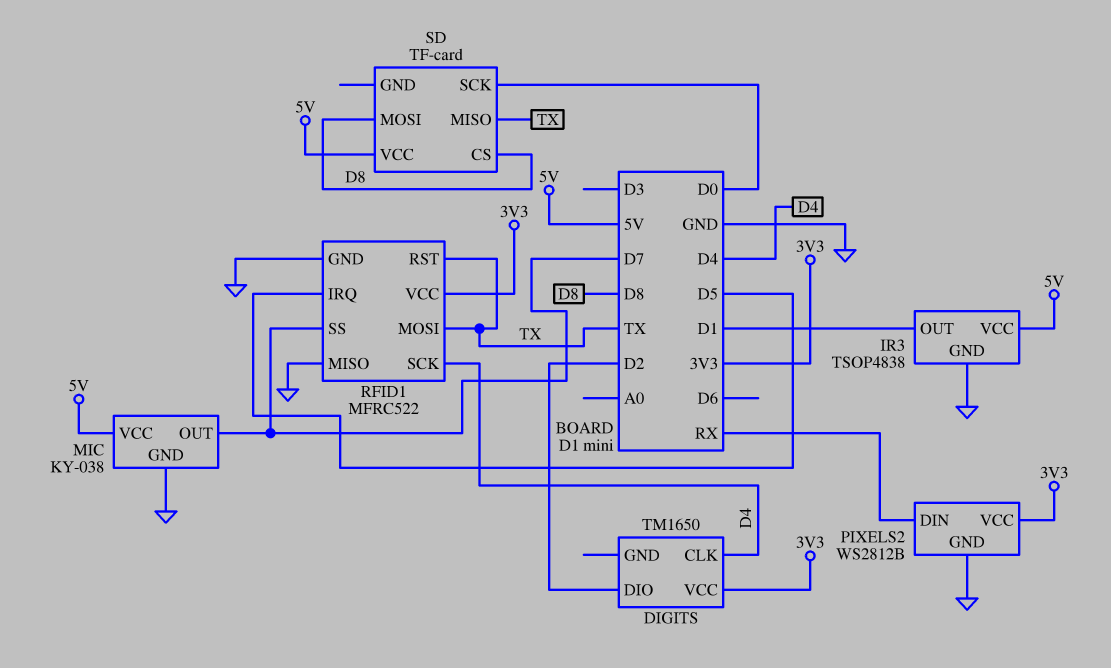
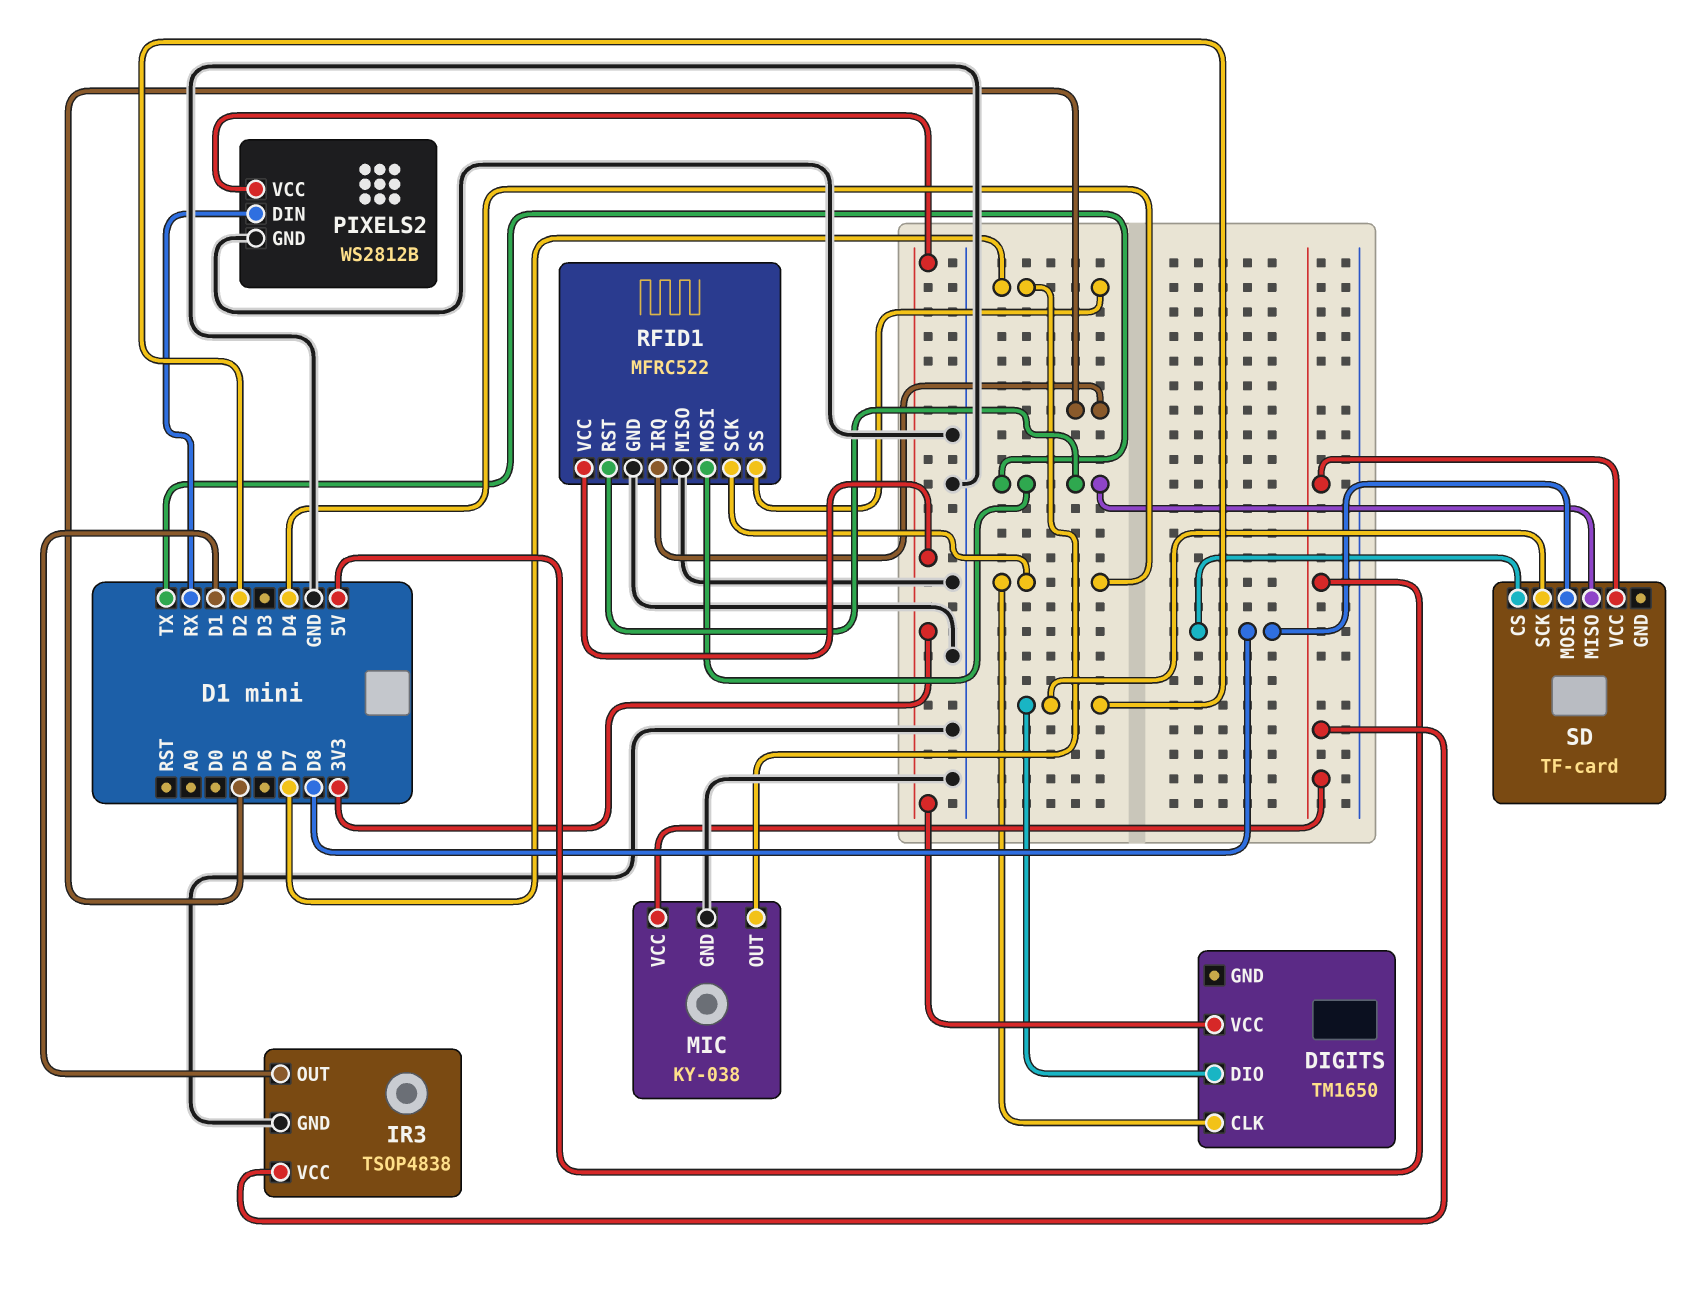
SD pin SCK: D0 -> D2

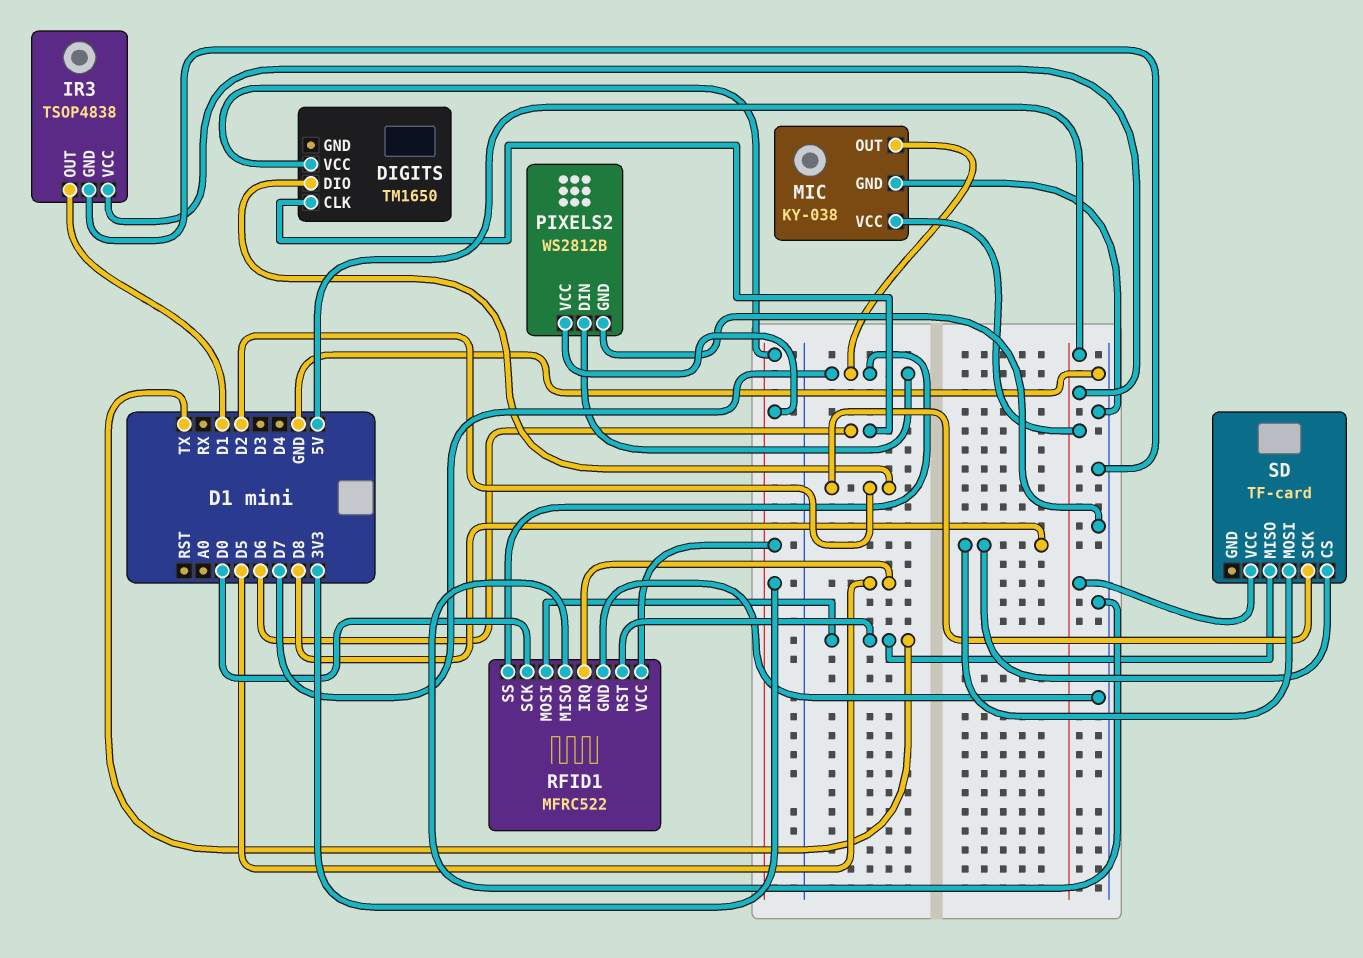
DIGITS pin CLK: D4 -> D6
PIXELS2 pin DIN: RX -> D7
RFID1 pin SCK: D4 -> D0

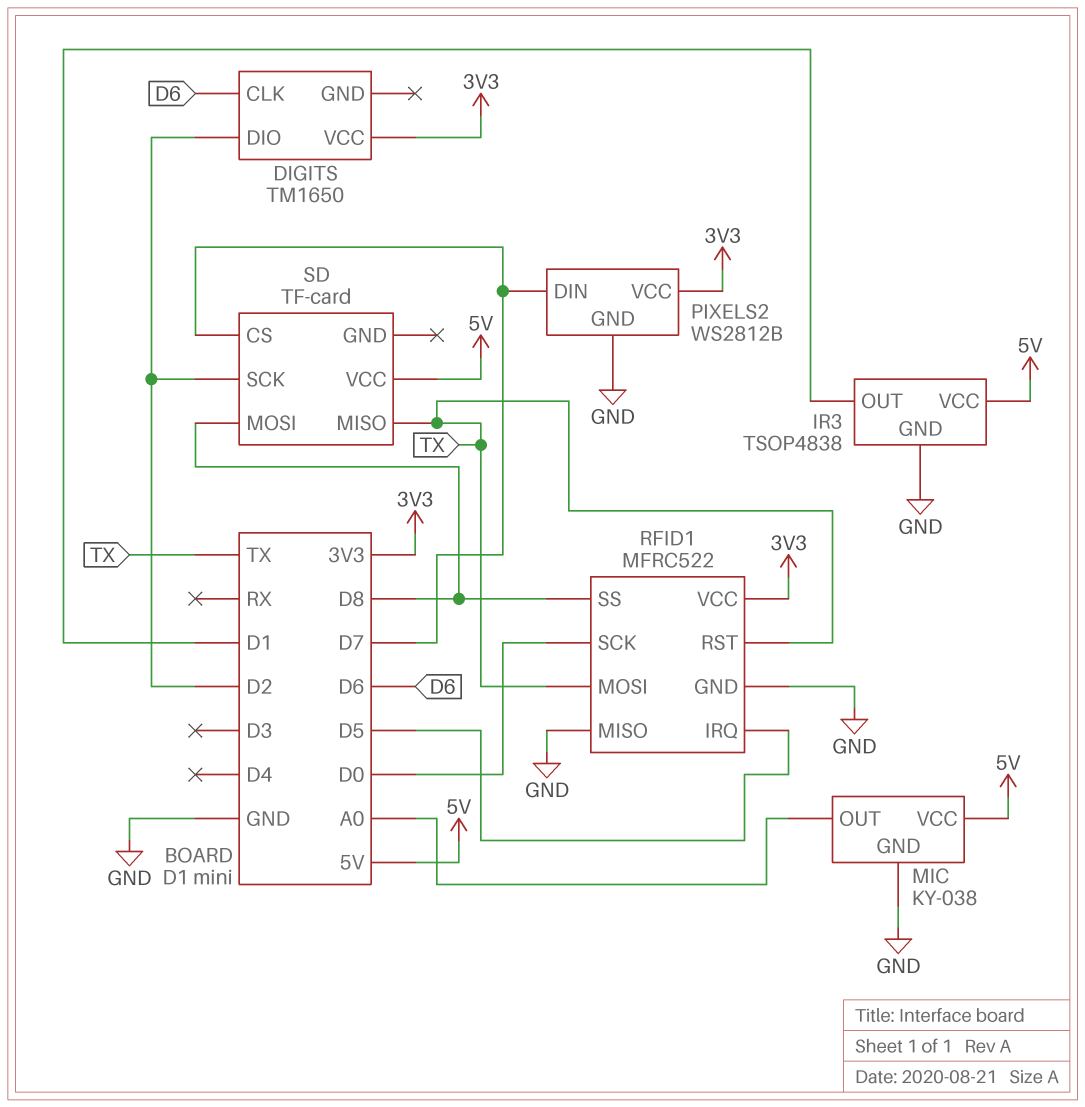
MIC pin OUT: D7 -> A0
RFID1 pin SS: D7 -> D8
SD pin CS: D8 -> D7

